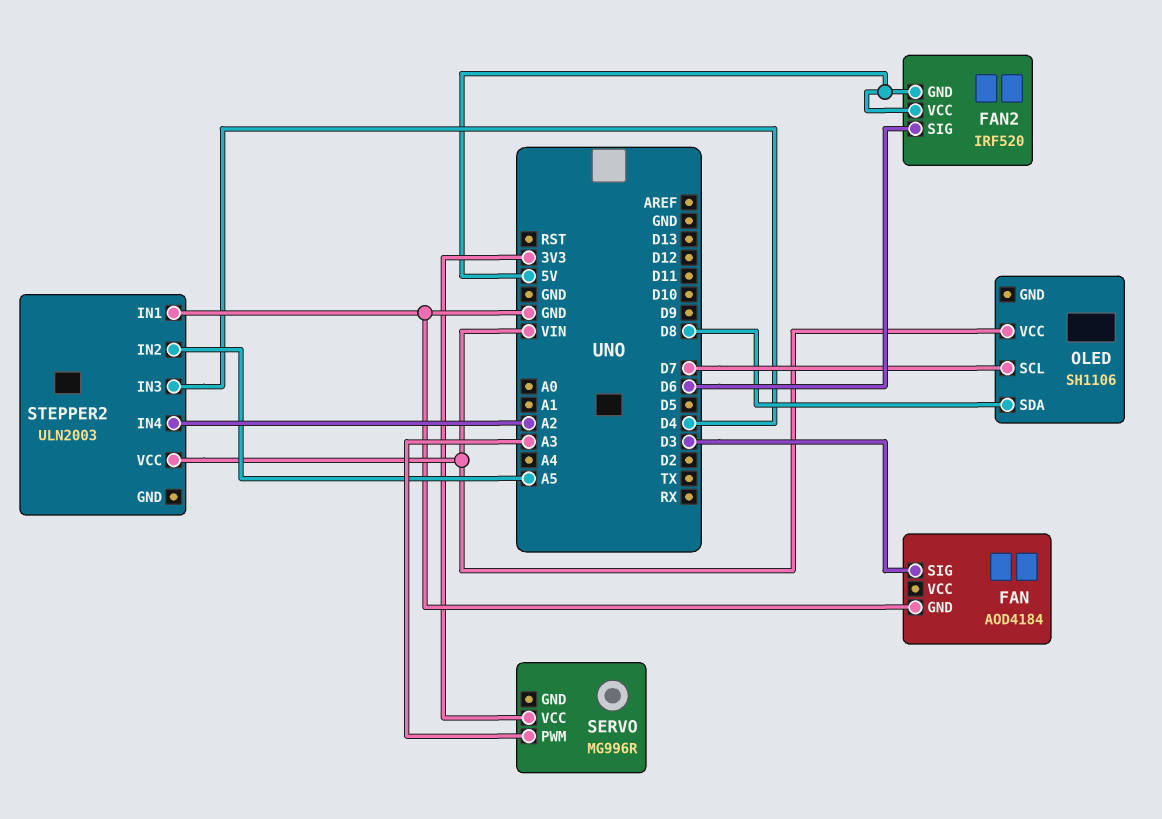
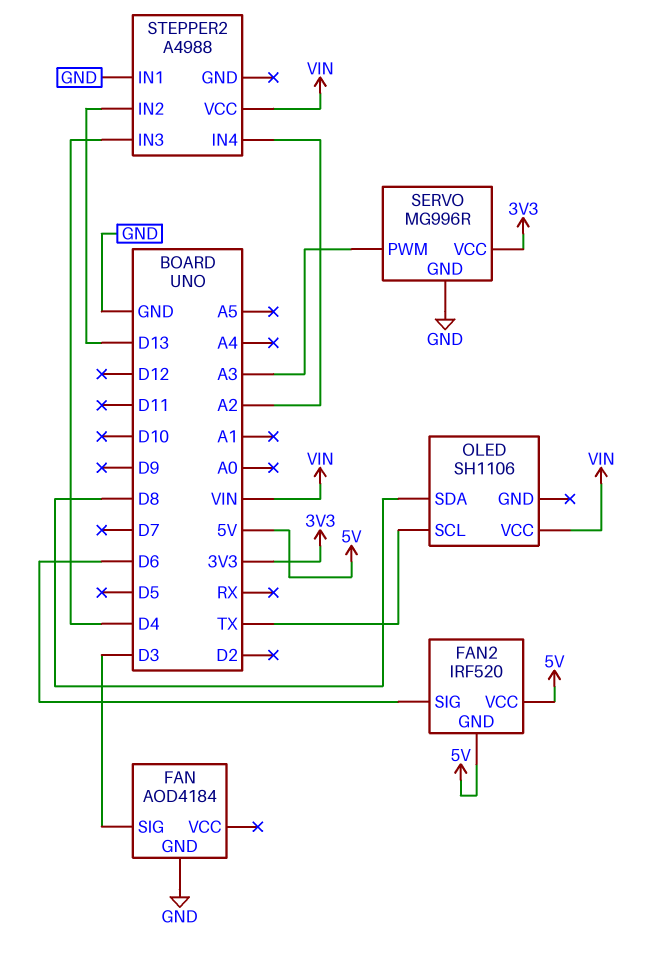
OLED pin SCL: D7 -> TX
SERVO pin GND: none -> GND
STEPPER2: ULN2003 -> A4988
STEPPER2 pin IN2: A5 -> D13

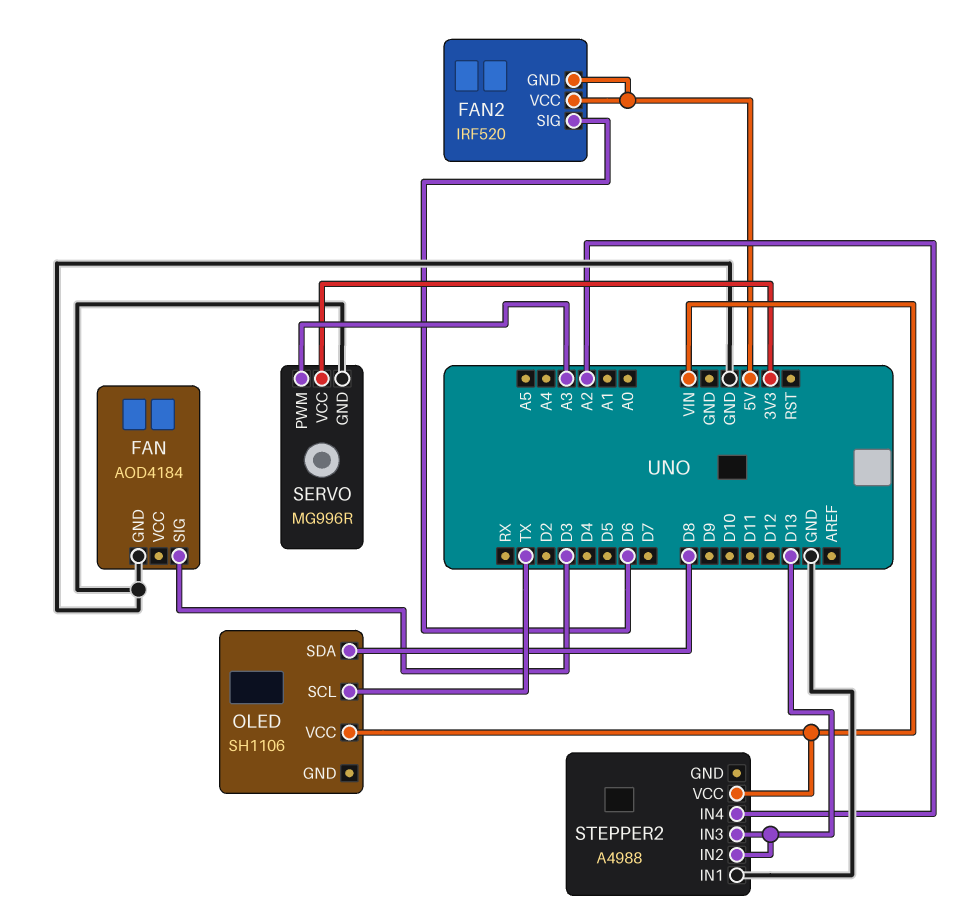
STEPPER2 pin IN3: D4 -> D13

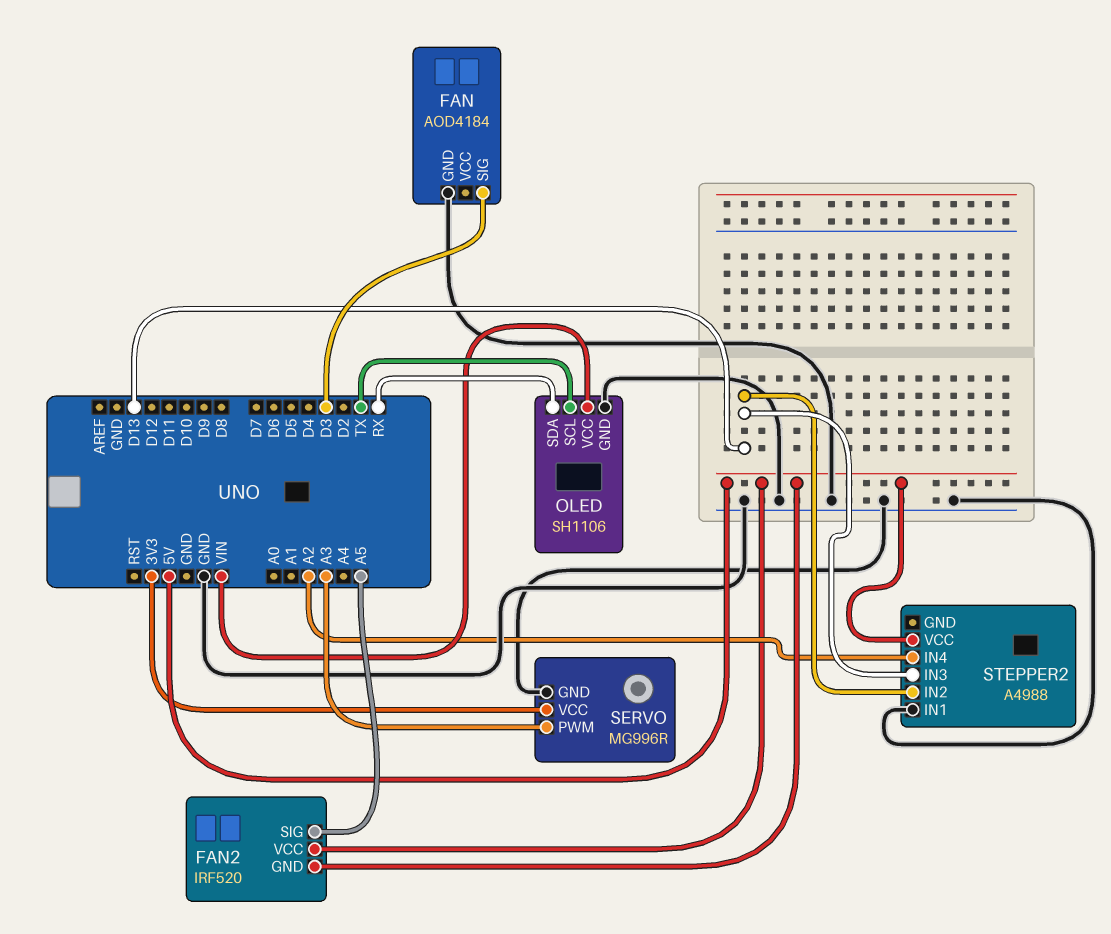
FAN2 pin SIG: D6 -> A5
OLED pin GND: none -> GND
OLED pin SDA: D8 -> RX
STEPPER2 pin VCC: VIN -> 5V

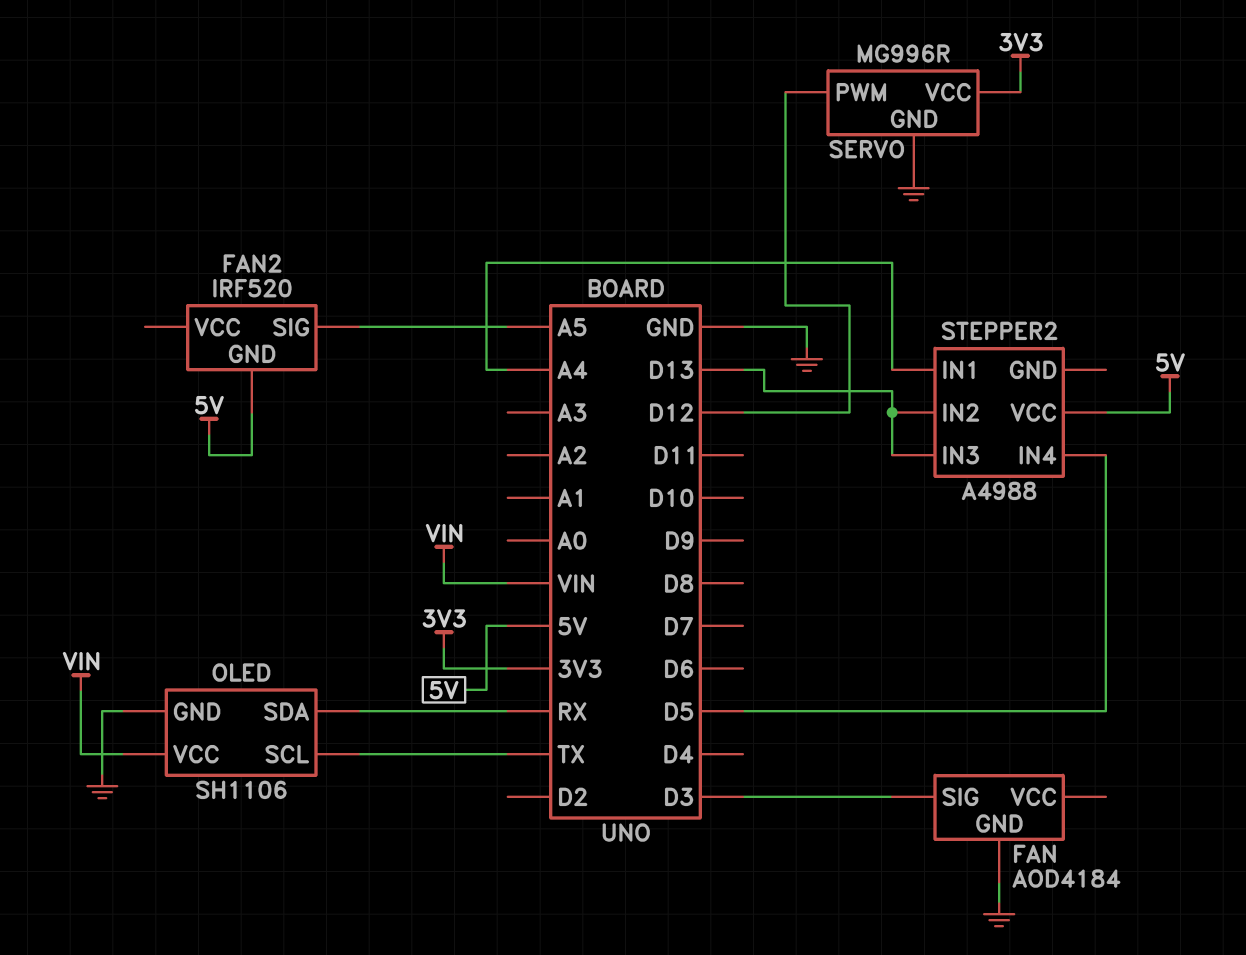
FAN2 pin VCC: 5V -> none
SERVO pin PWM: A3 -> D12
STEPPER2 pin IN1: GND -> A4
STEPPER2 pin IN4: A2 -> D5

